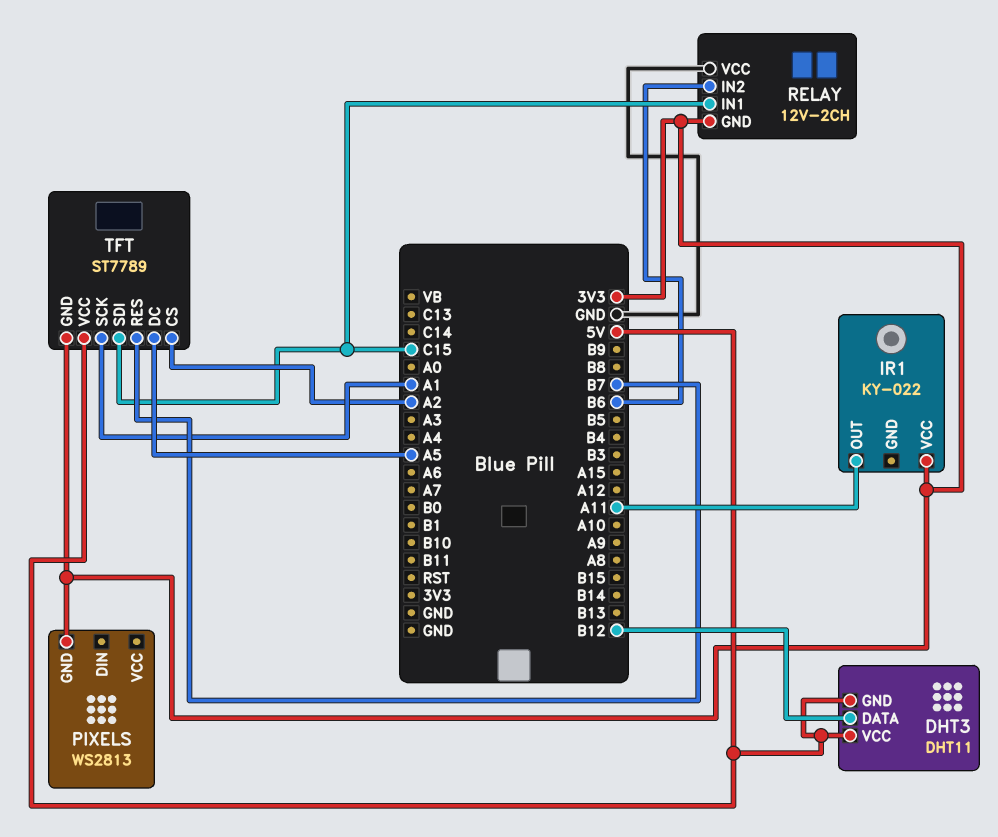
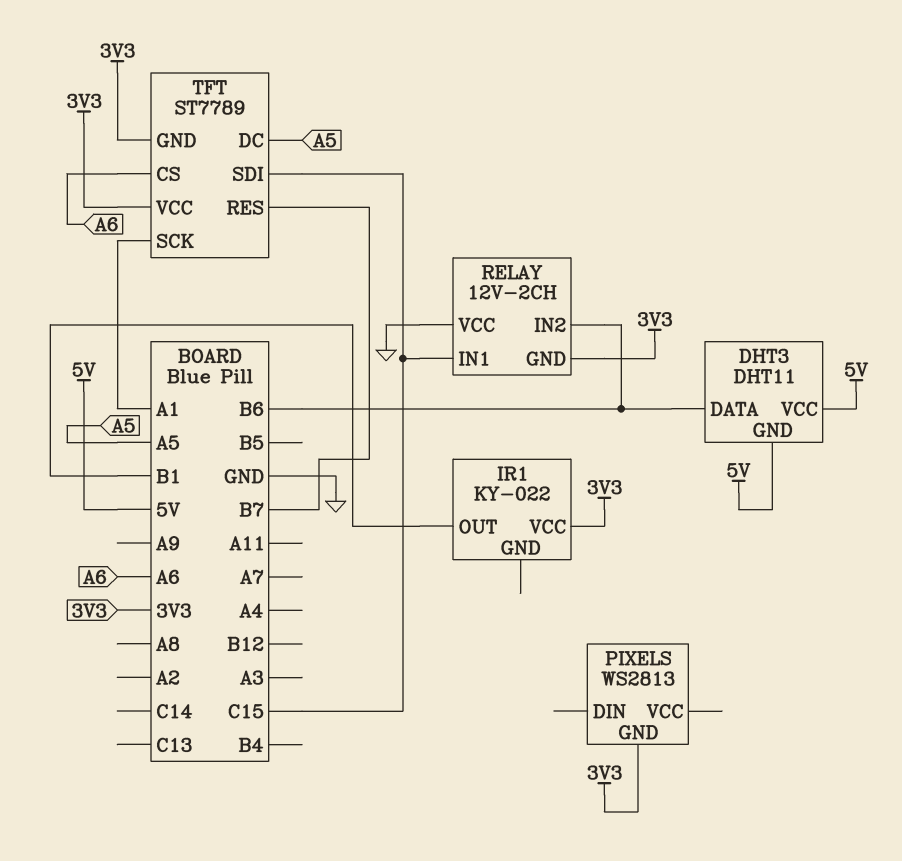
DHT3 pin DATA: B12 -> B6
IR1 pin OUT: A11 -> B1
TFT pin CS: A2 -> A6
TFT pin VCC: 5V -> 3V3

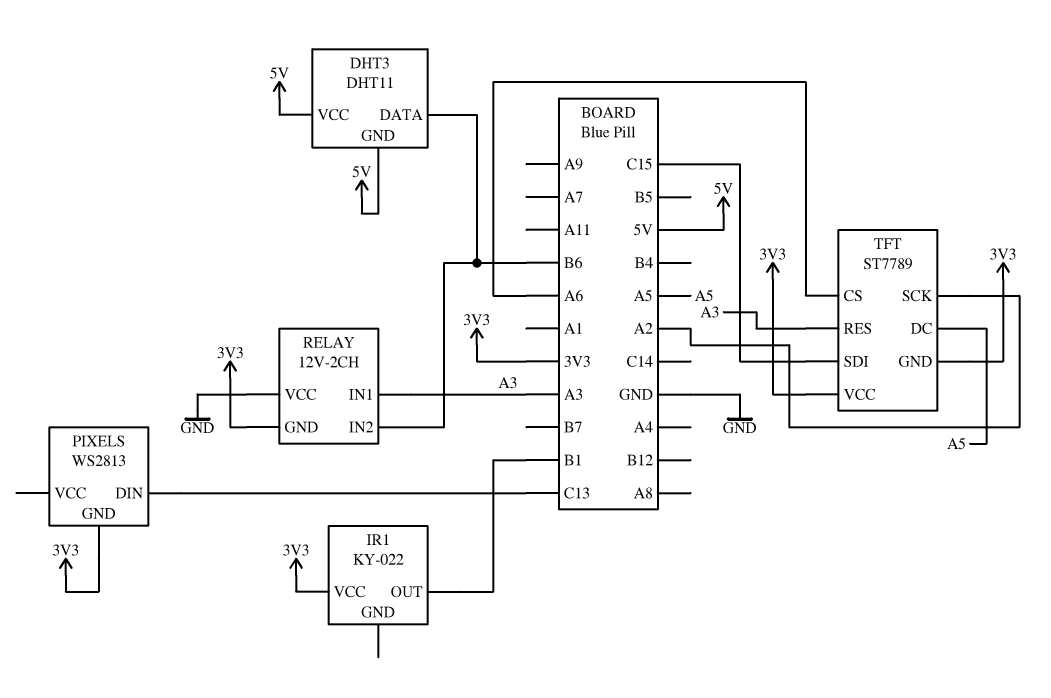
PIXELS pin DIN: none -> C13
RELAY pin IN1: C15 -> A3
TFT pin RES: B7 -> A3
TFT pin SCK: A1 -> A2

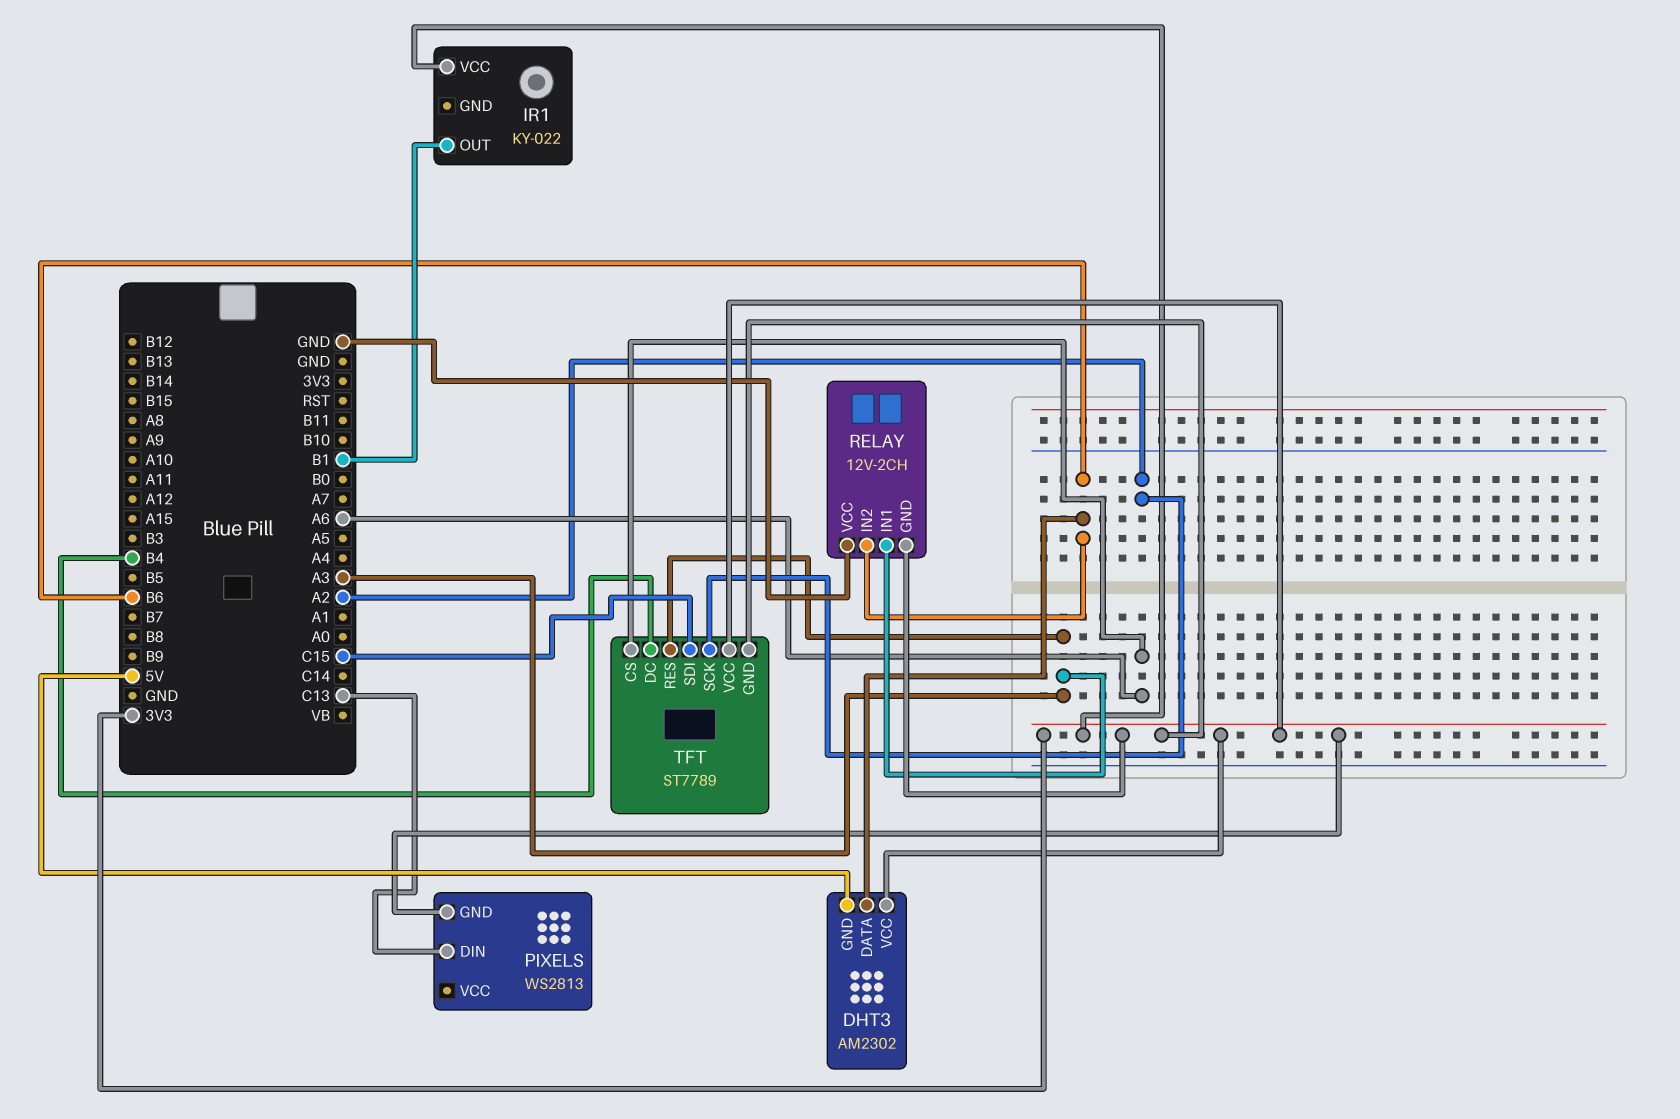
DHT3: DHT11 -> AM2302
DHT3 pin VCC: 5V -> 3V3
TFT pin DC: A5 -> B4

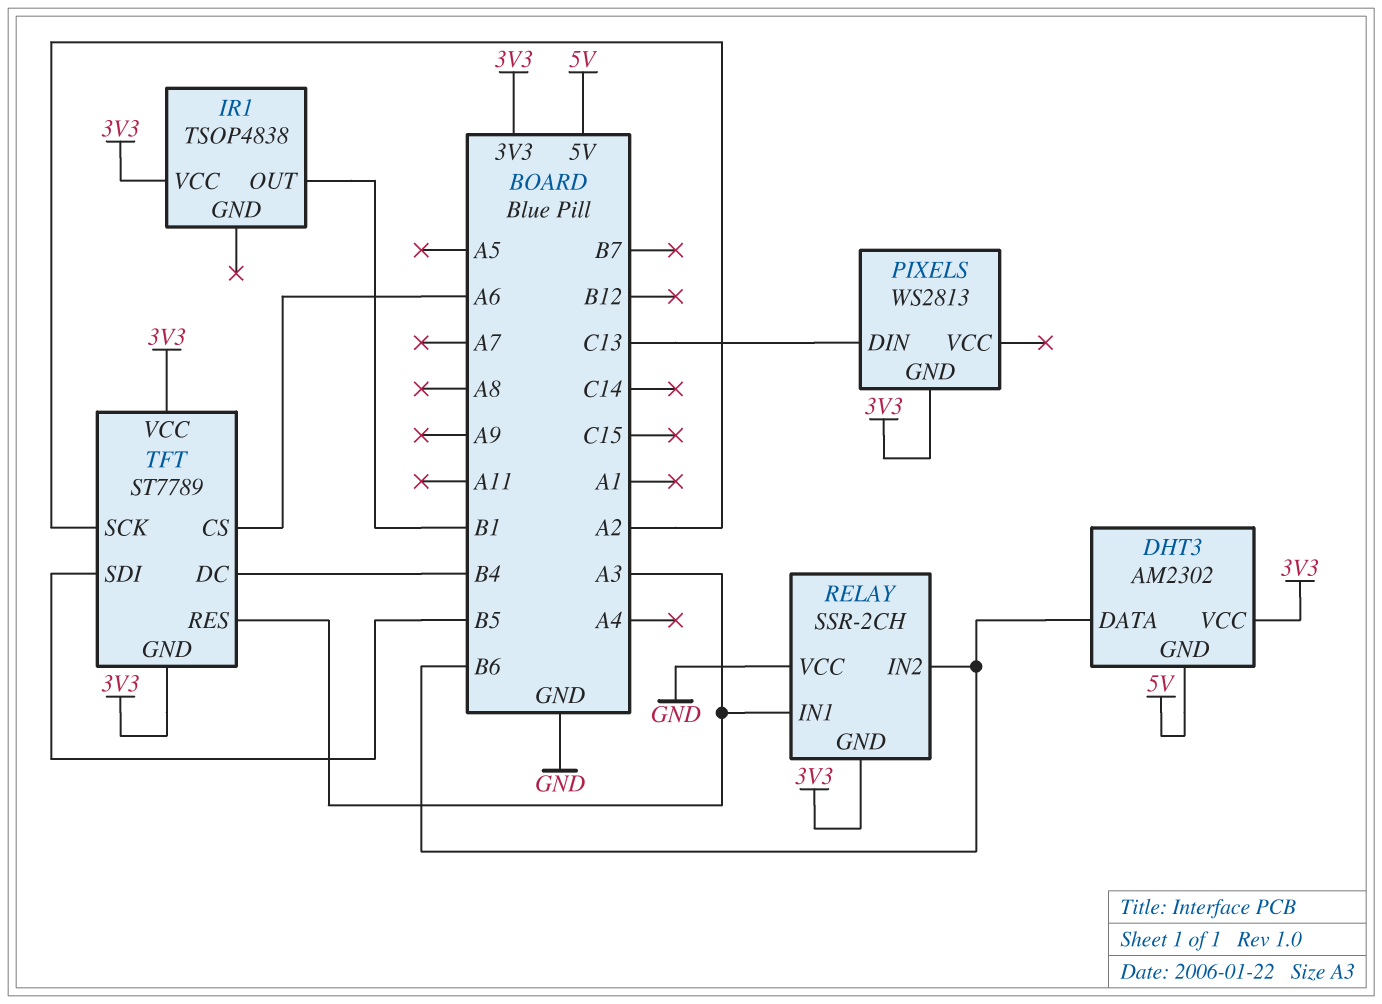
IR1: KY-022 -> TSOP4838
RELAY: 12V-2CH -> SSR-2CH
TFT pin SDI: C15 -> B5

